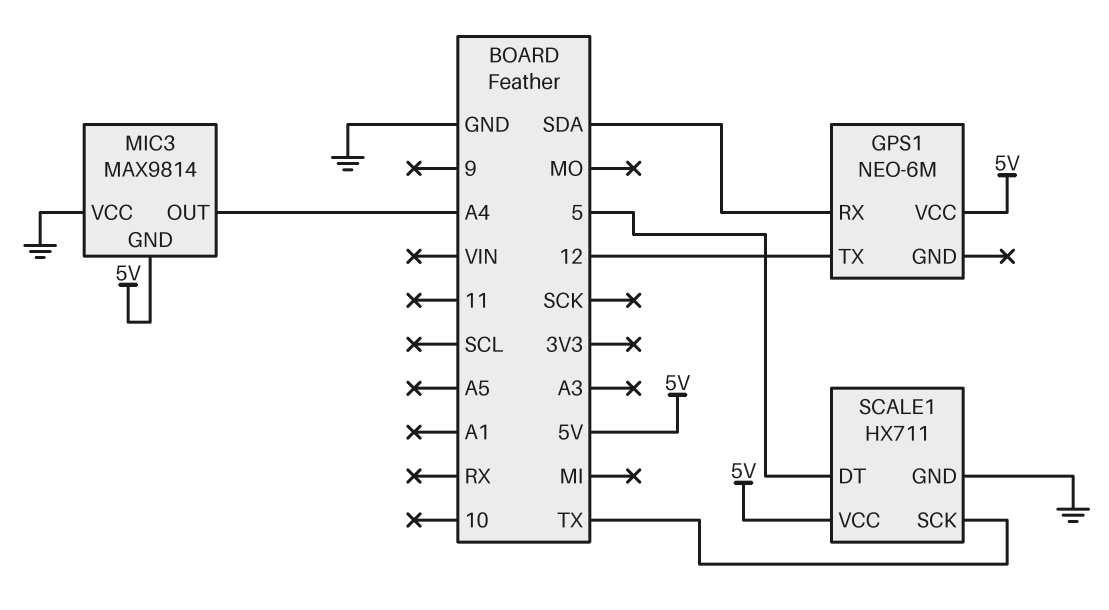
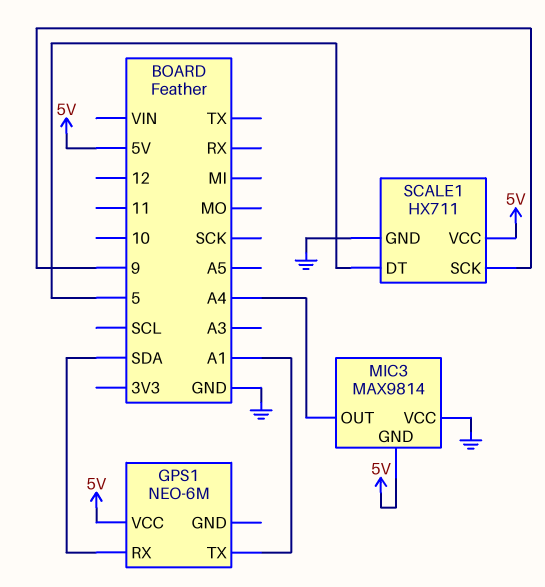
GPS1 pin TX: 12 -> A1
SCALE1 pin SCK: TX -> 9

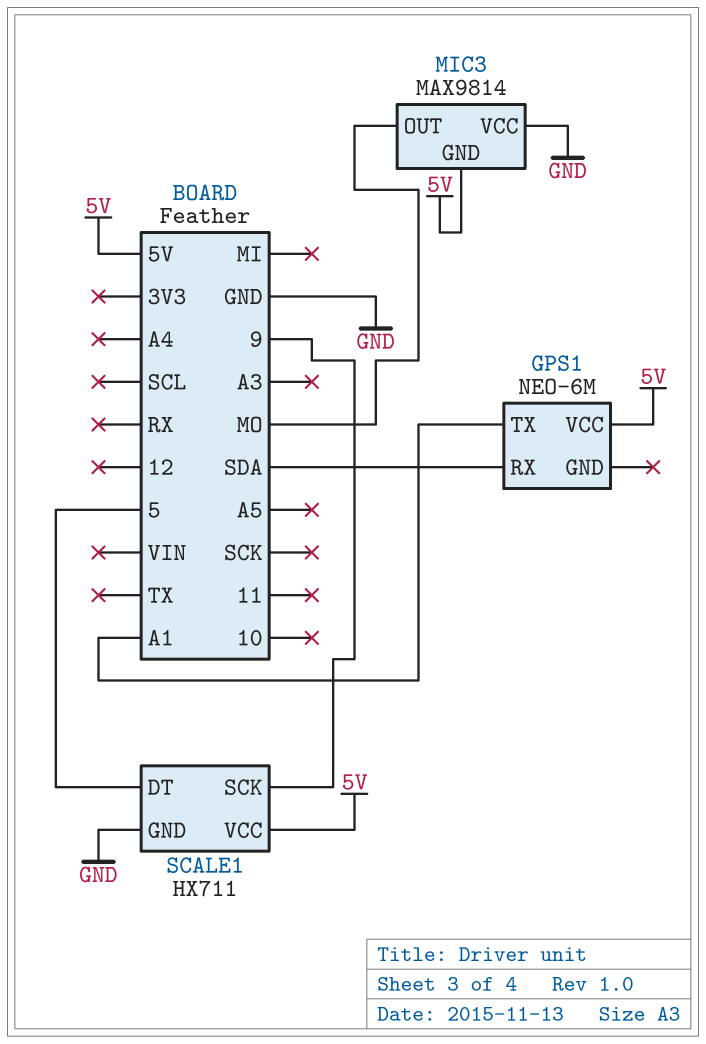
MIC3 pin OUT: A4 -> MO

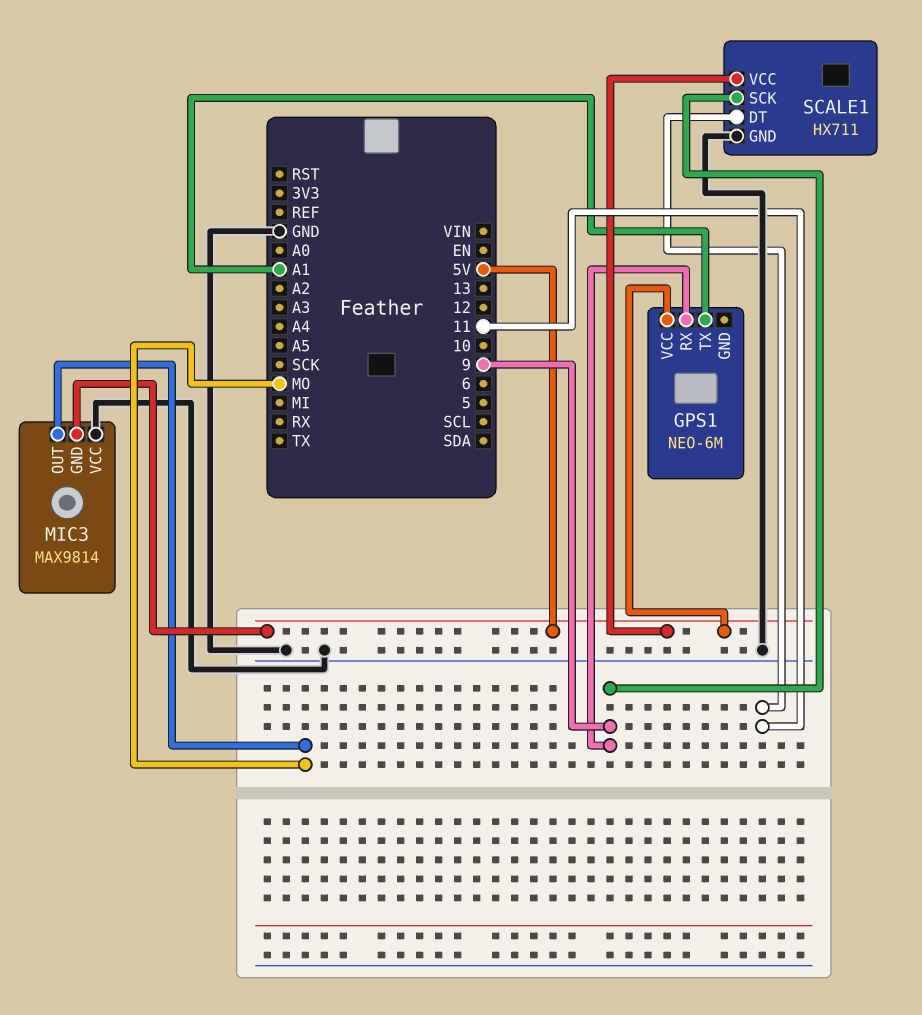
GPS1 pin RX: SDA -> 9
SCALE1 pin DT: 5 -> 11

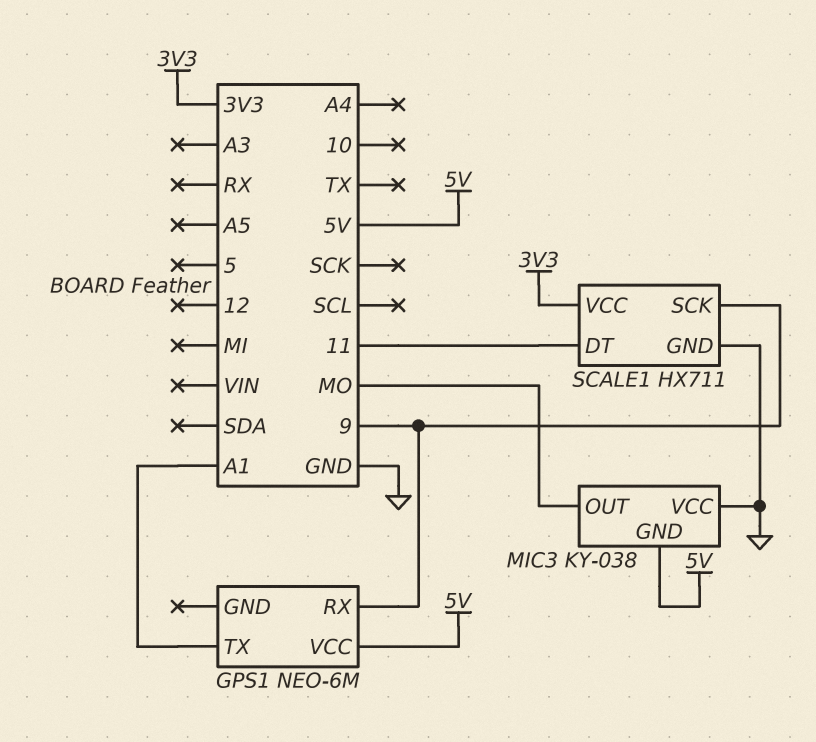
MIC3: MAX9814 -> KY-038
SCALE1 pin VCC: 5V -> 3V3

